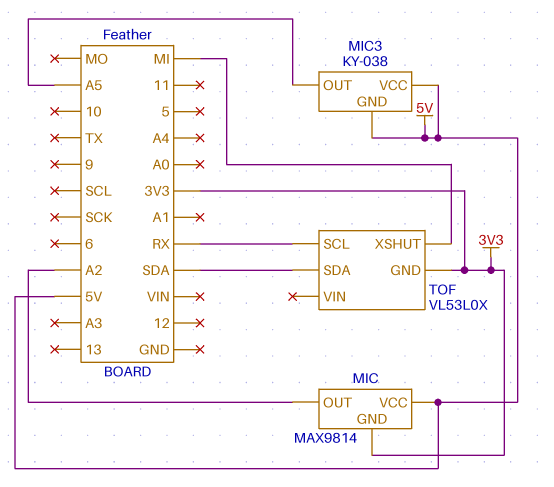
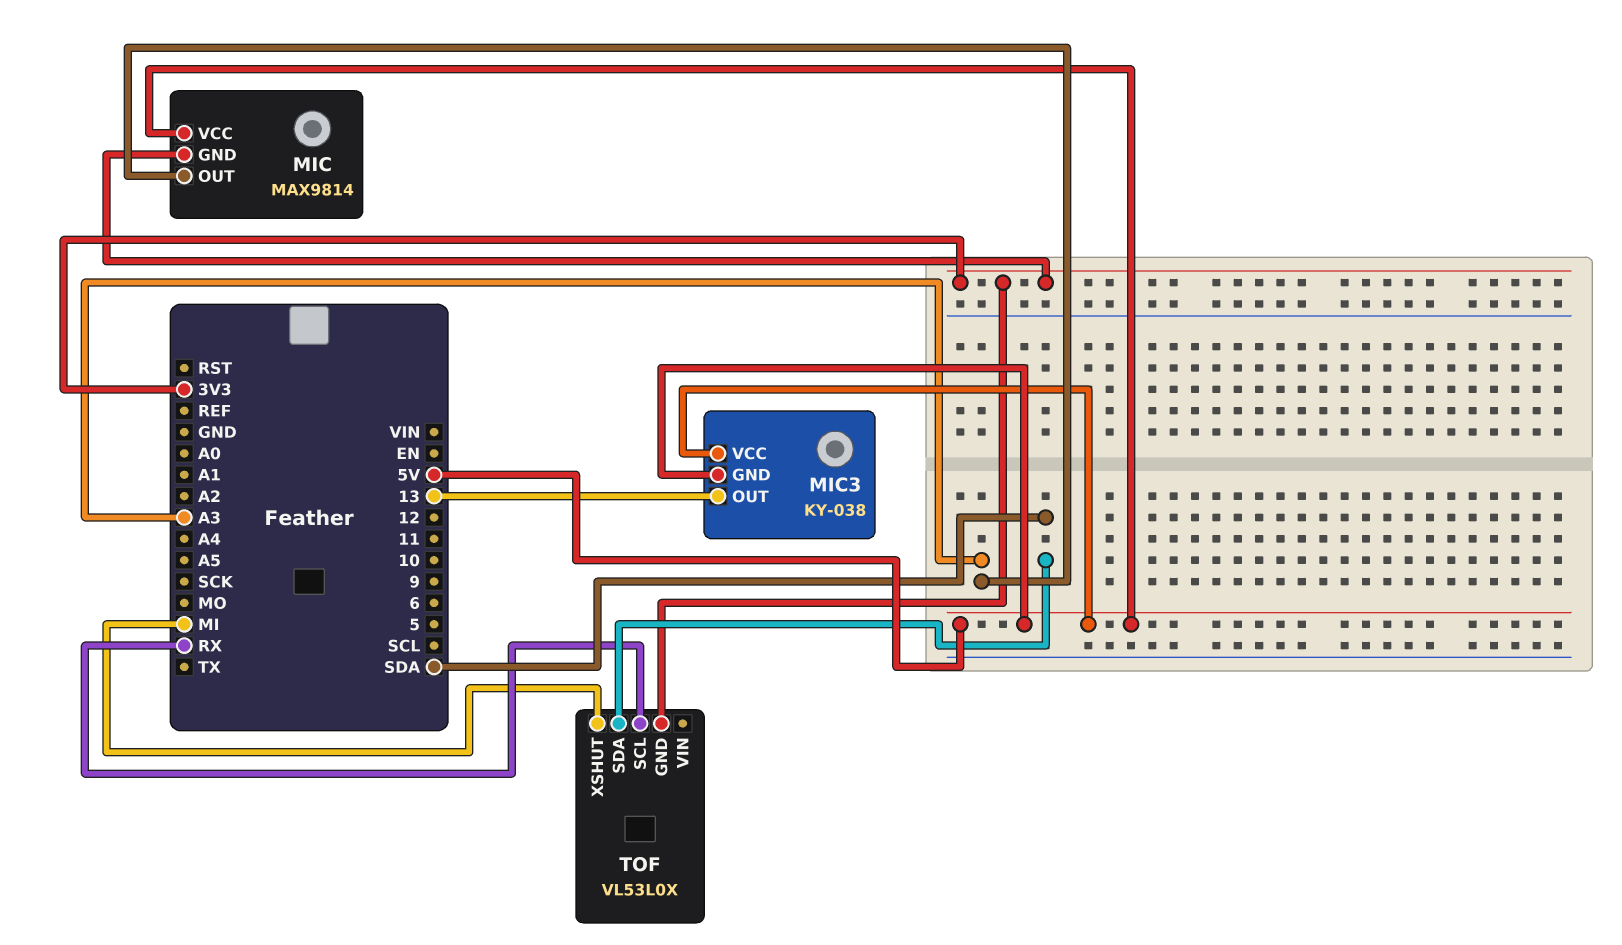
MIC pin OUT: A2 -> A3
MIC3 pin OUT: A5 -> 13

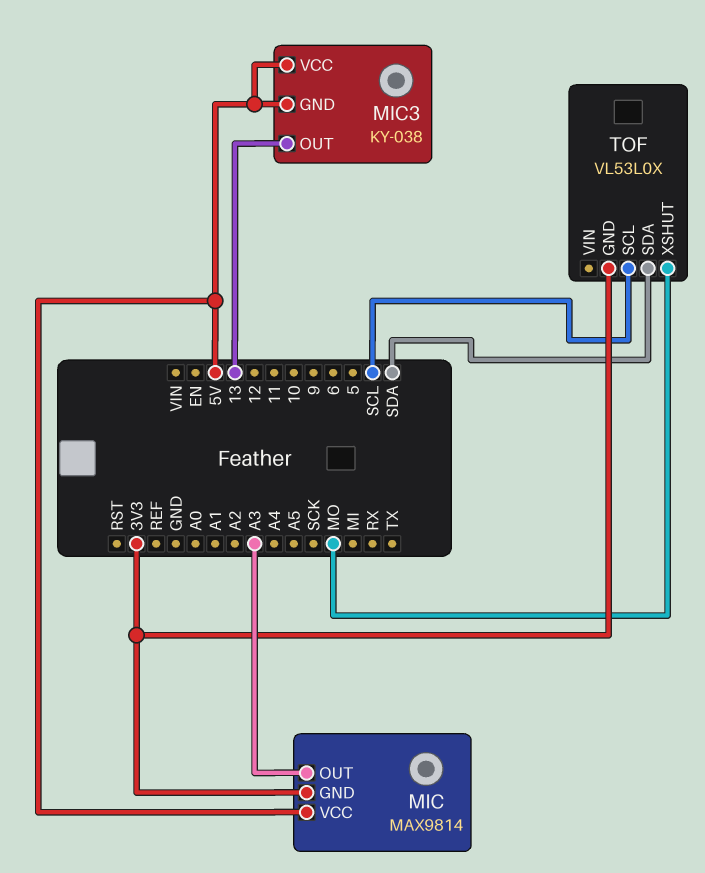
TOF pin SCL: RX -> SCL
TOF pin XSHUT: MI -> MO

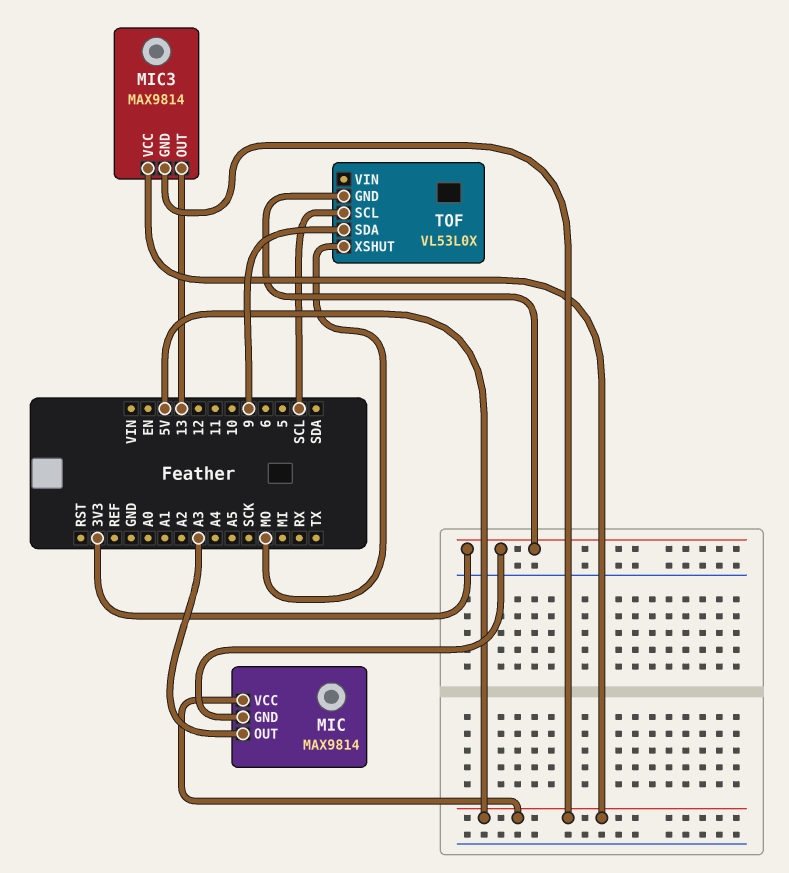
MIC3: KY-038 -> MAX9814
TOF pin SDA: SDA -> 9

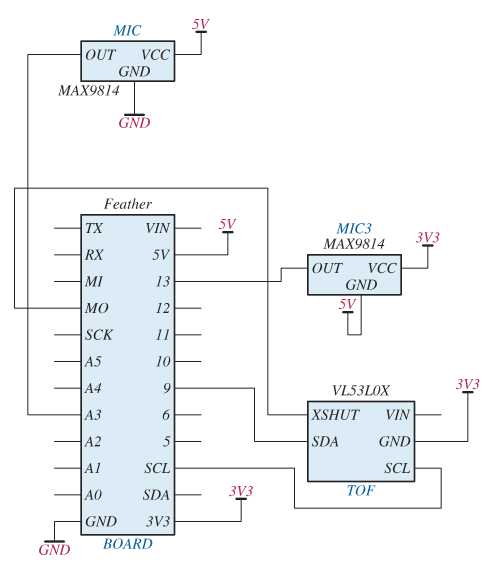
MIC pin GND: 3V3 -> GND
MIC3 pin VCC: 5V -> 3V3

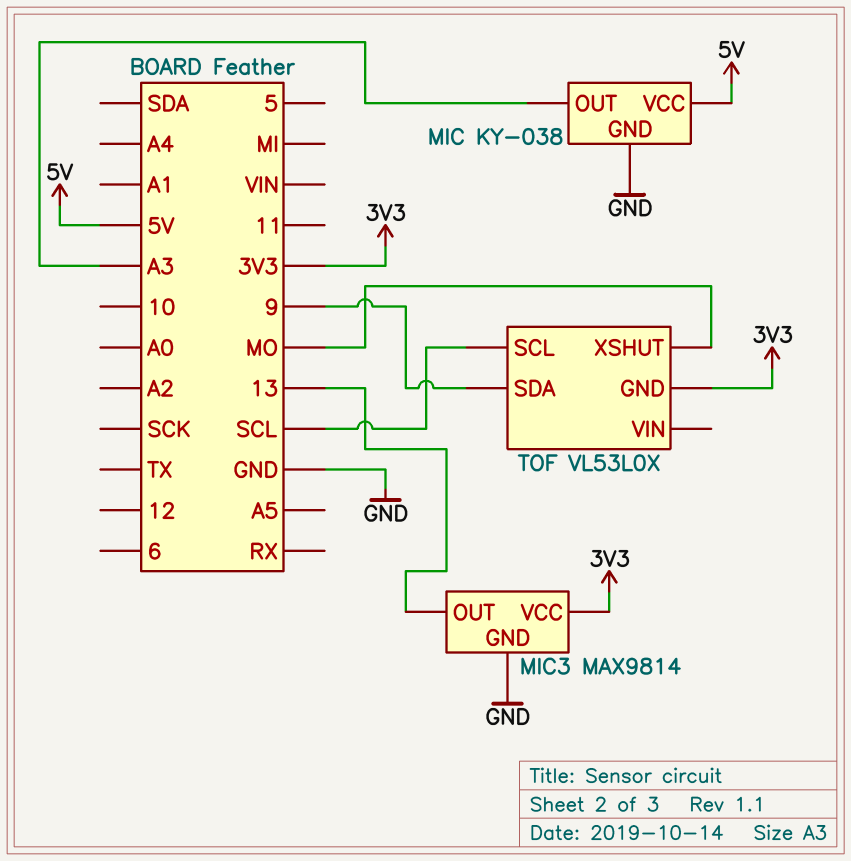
MIC: MAX9814 -> KY-038
MIC3 pin GND: 5V -> GND

